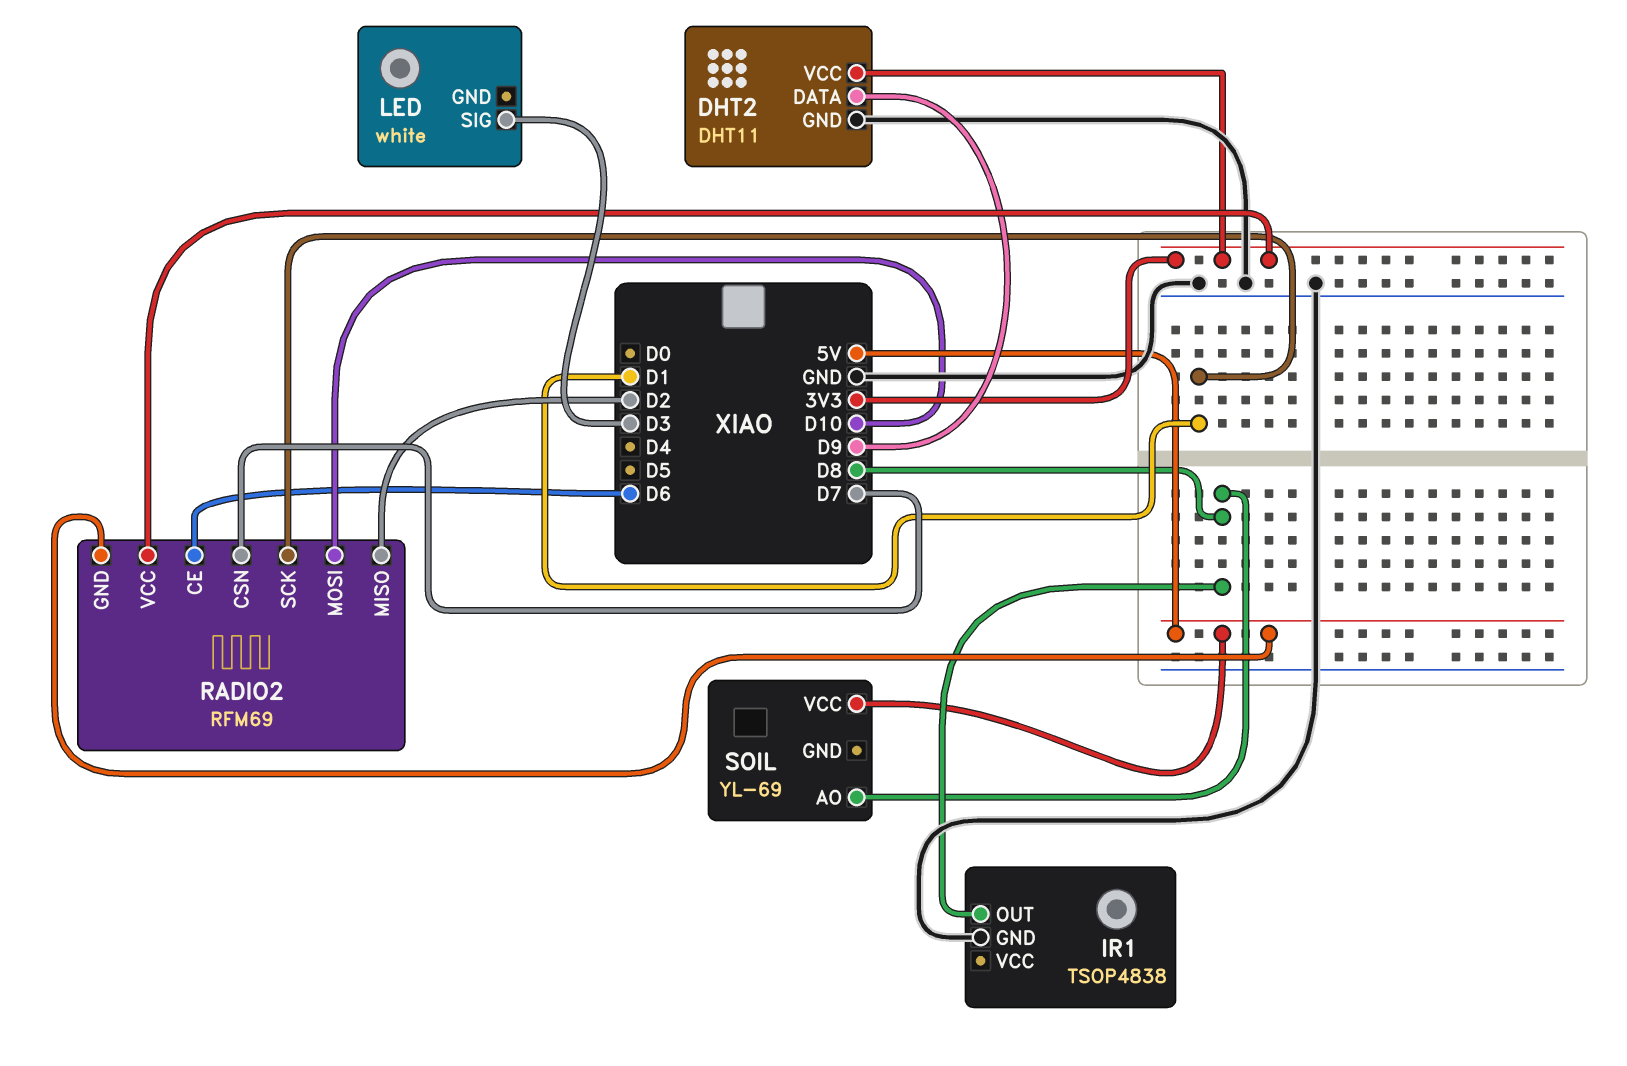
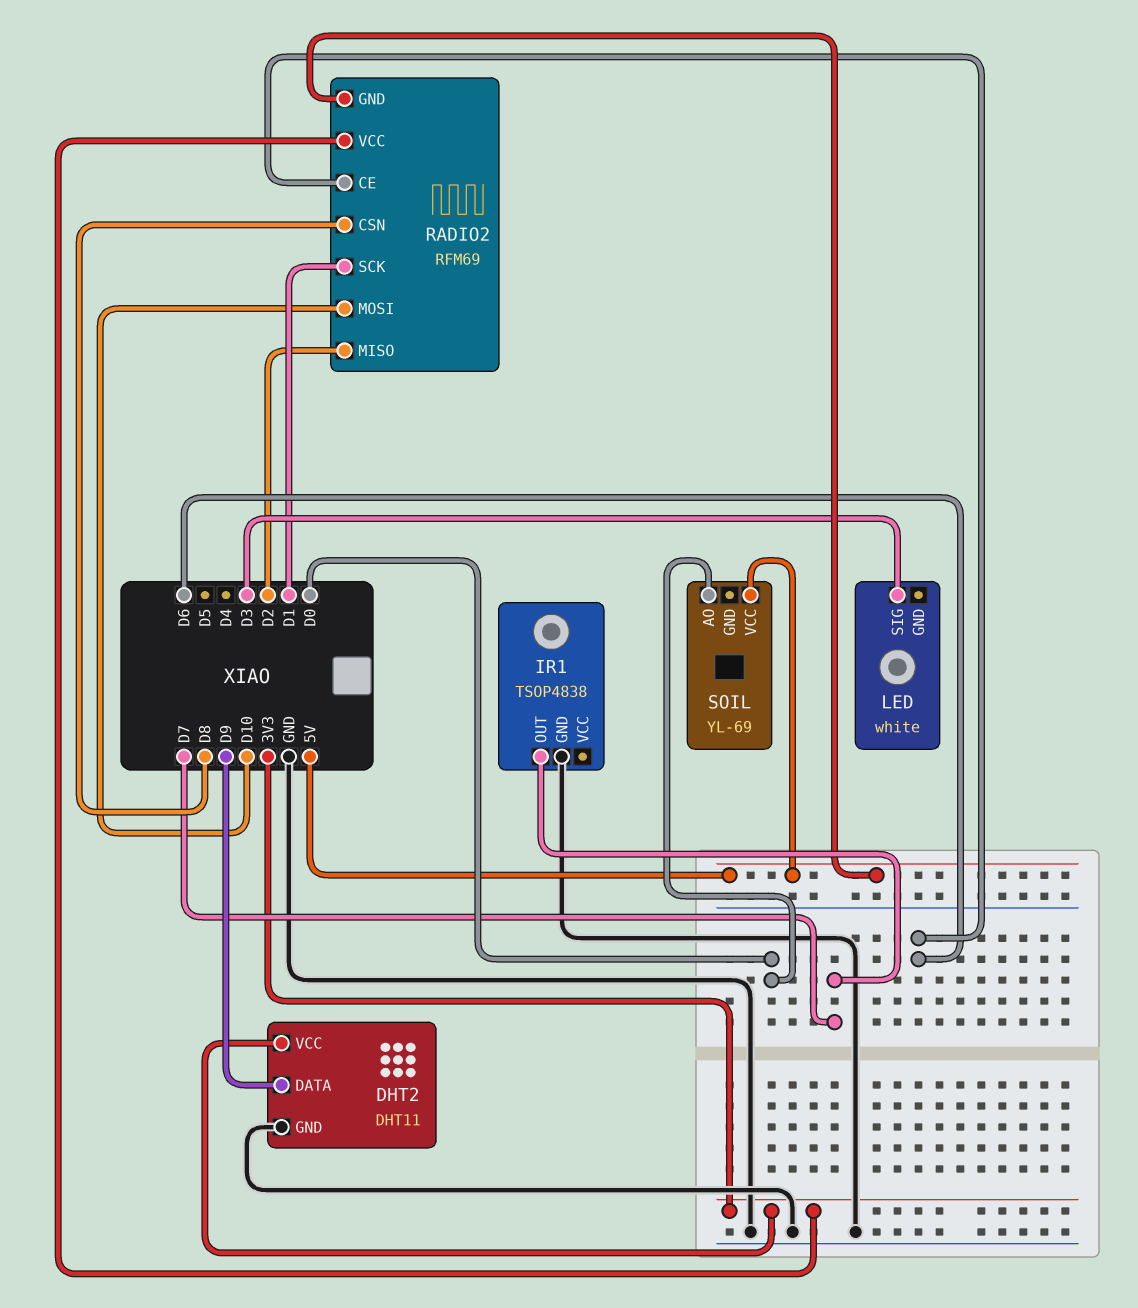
IR1 pin OUT: D8 -> D7
RADIO2 pin CSN: D7 -> D8
SOIL pin AO: D8 -> D0

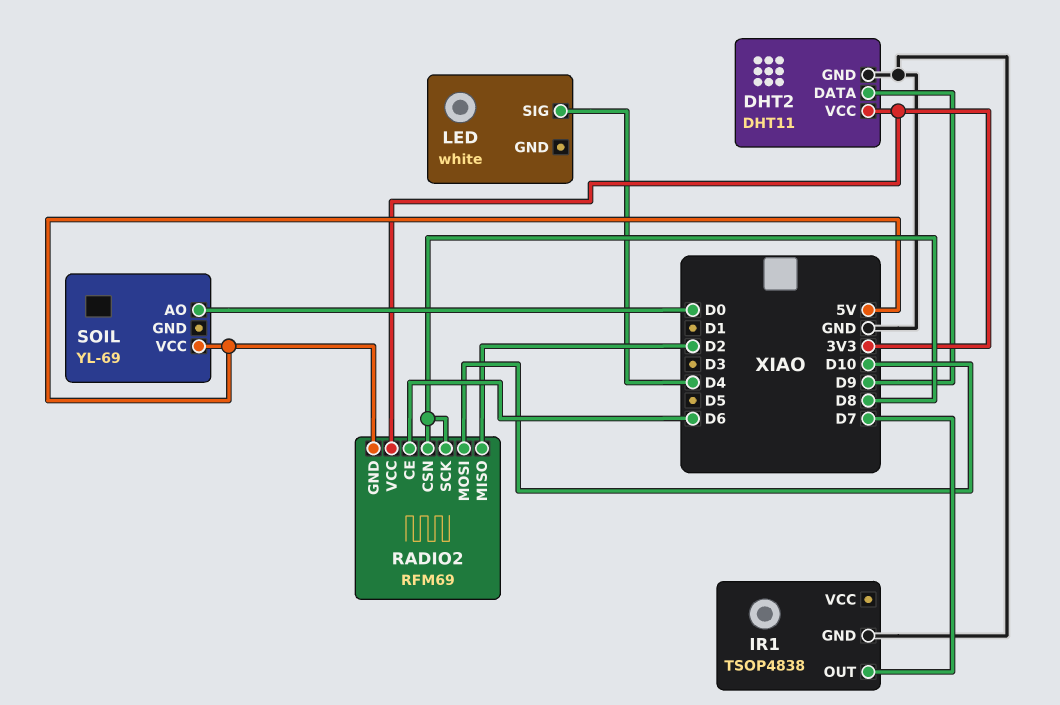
LED pin SIG: D3 -> D4
RADIO2 pin SCK: D1 -> D8

